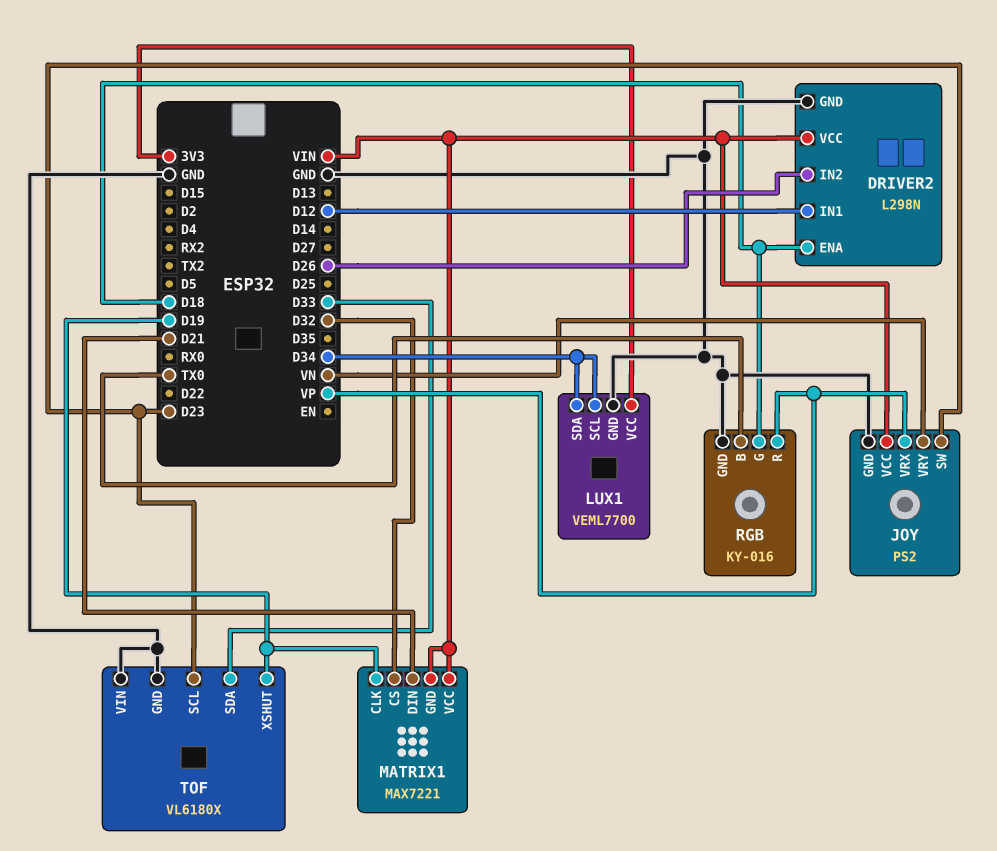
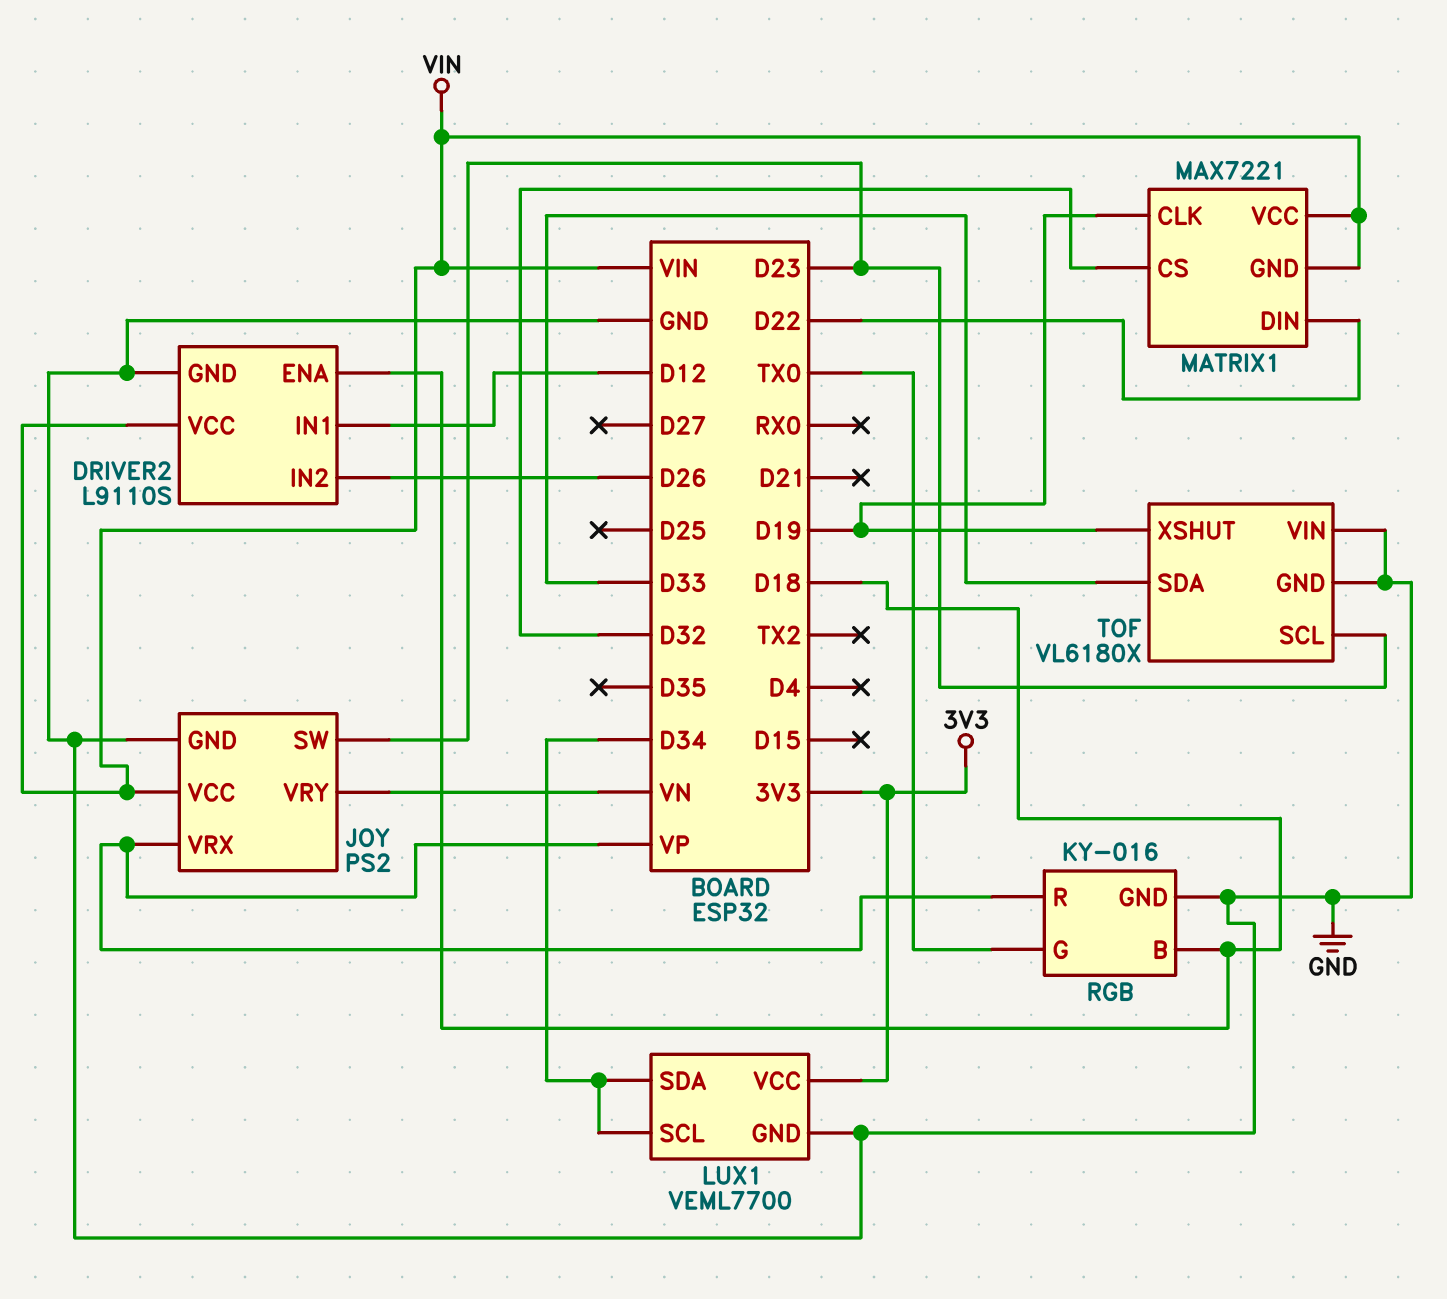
DRIVER2: L298N -> L9110S
MATRIX1 pin DIN: D21 -> D22
RGB pin B: TX0 -> D18
RGB pin G: D18 -> TX0

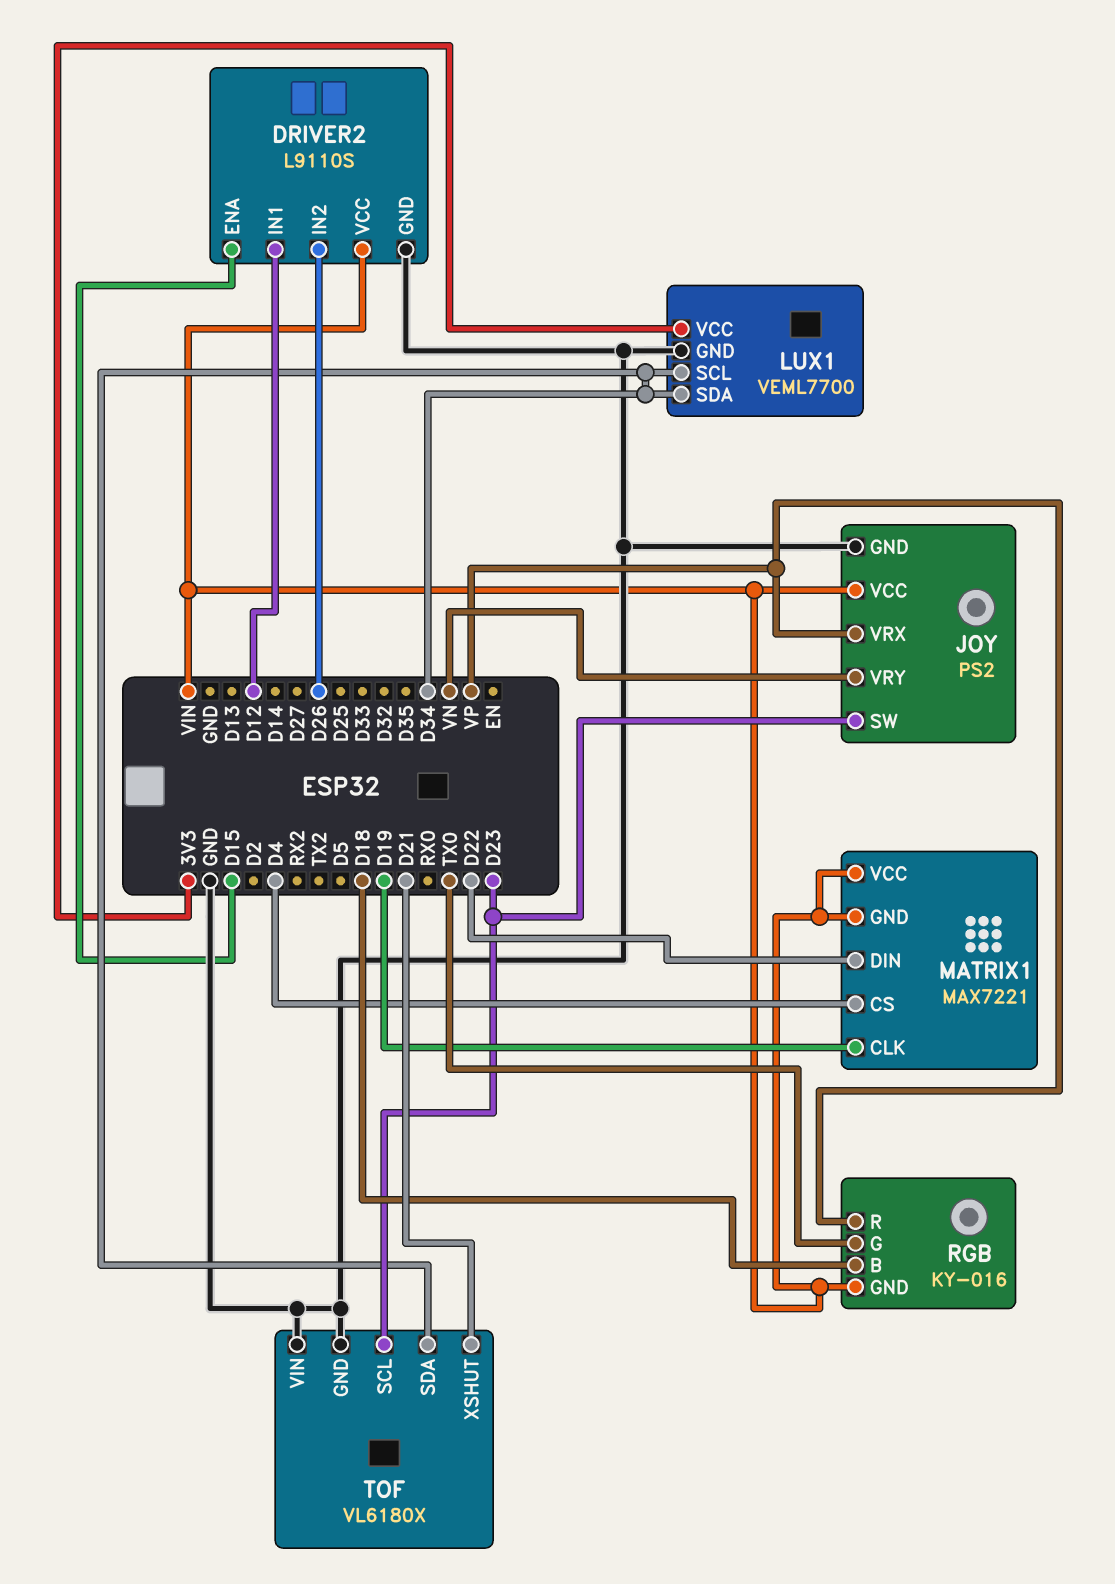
DRIVER2 pin ENA: D18 -> D15
MATRIX1 pin CS: D32 -> D4
RGB pin GND: GND -> VIN
TOF pin SDA: D33 -> D34
TOF pin XSHUT: D19 -> D21

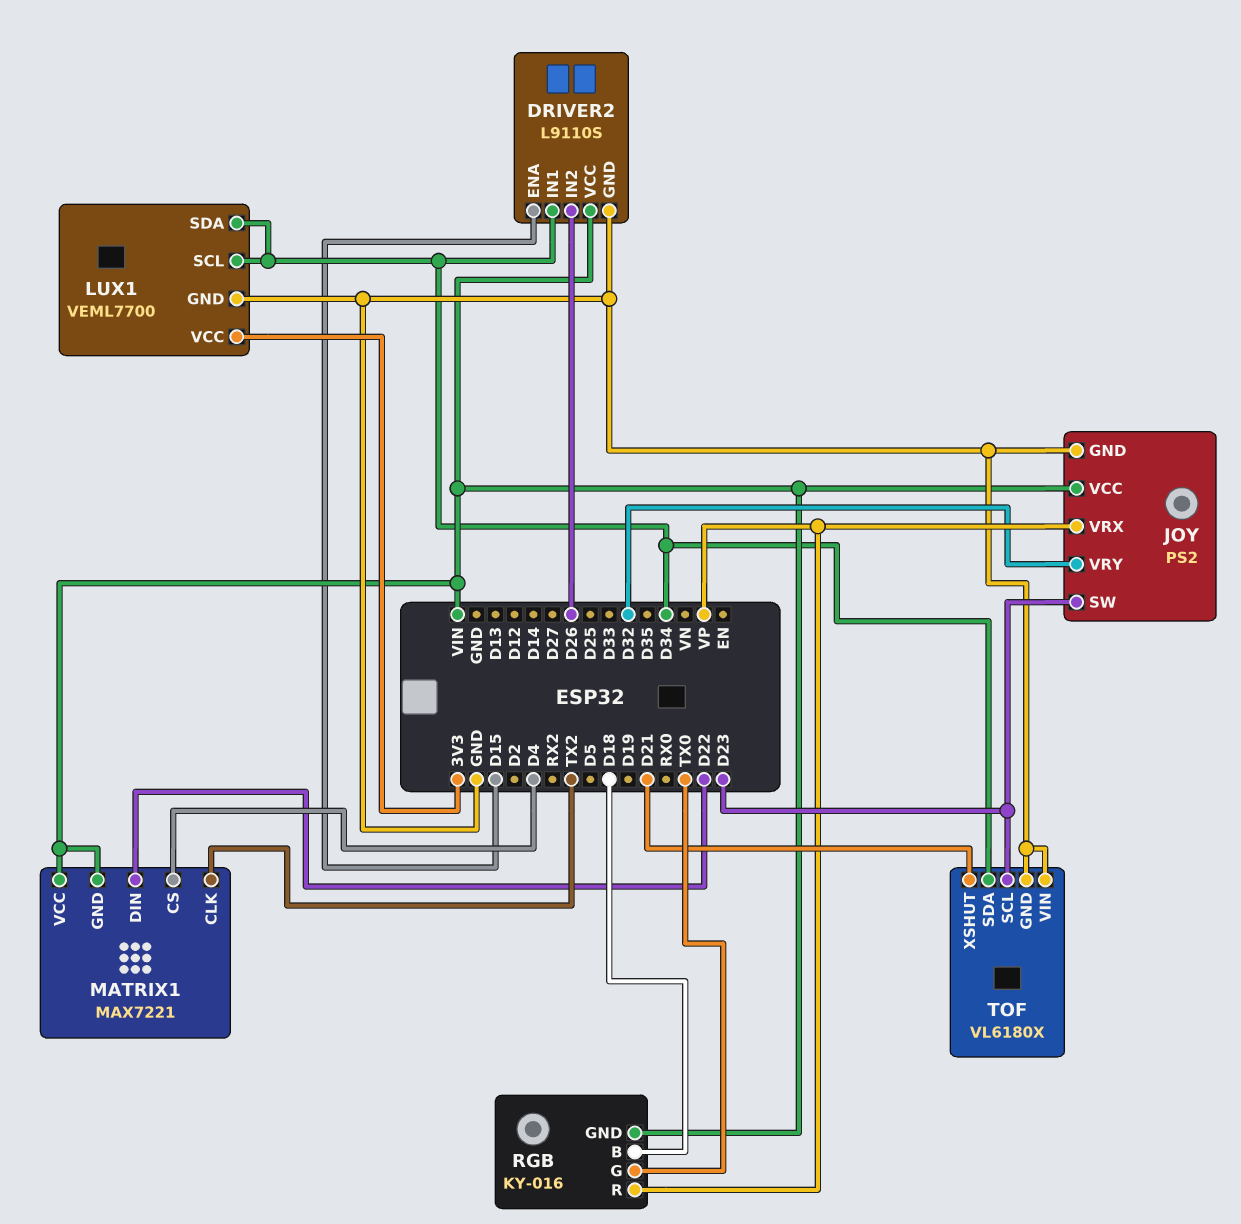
DRIVER2 pin IN1: D12 -> D34
JOY pin VRY: VN -> D32
MATRIX1 pin CLK: D19 -> TX2

